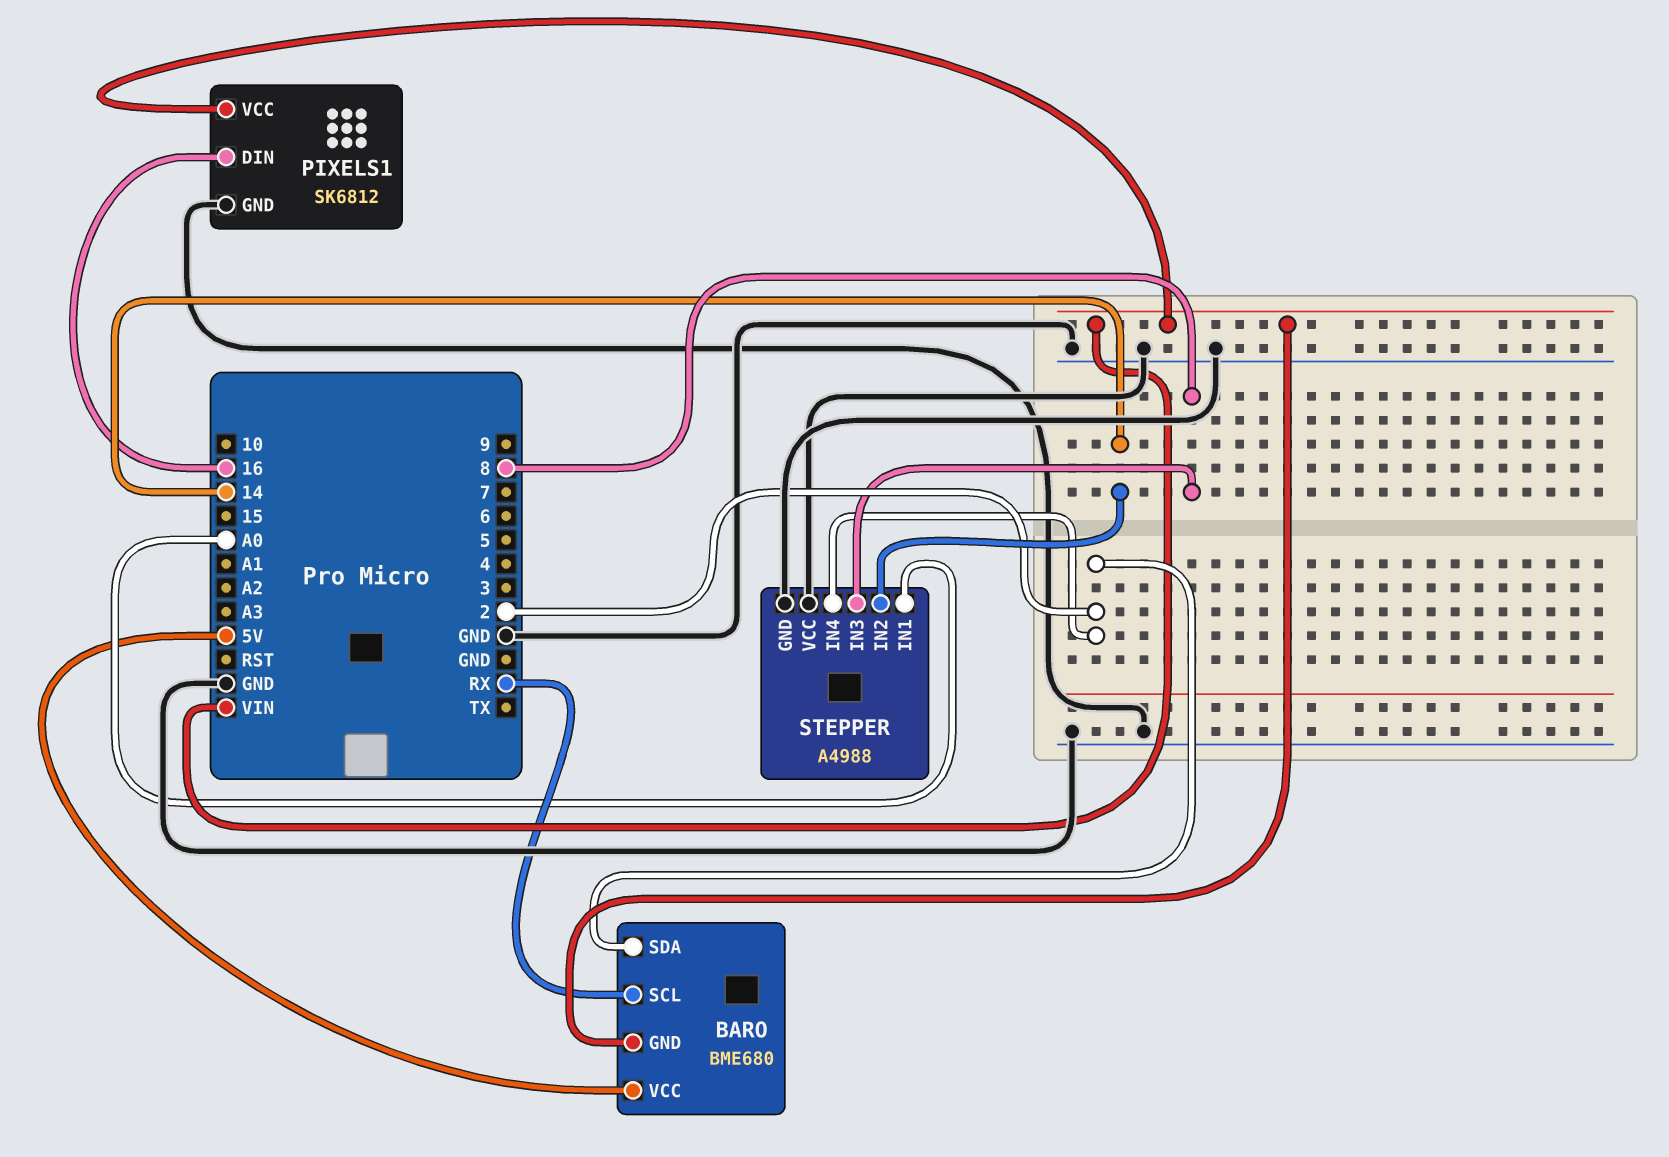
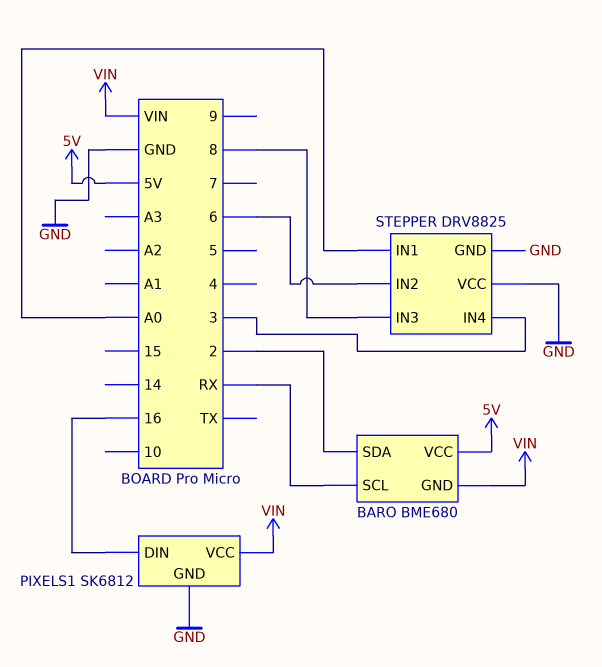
STEPPER: A4988 -> DRV8825
STEPPER pin IN2: 14 -> 6
STEPPER pin IN4: 2 -> 3

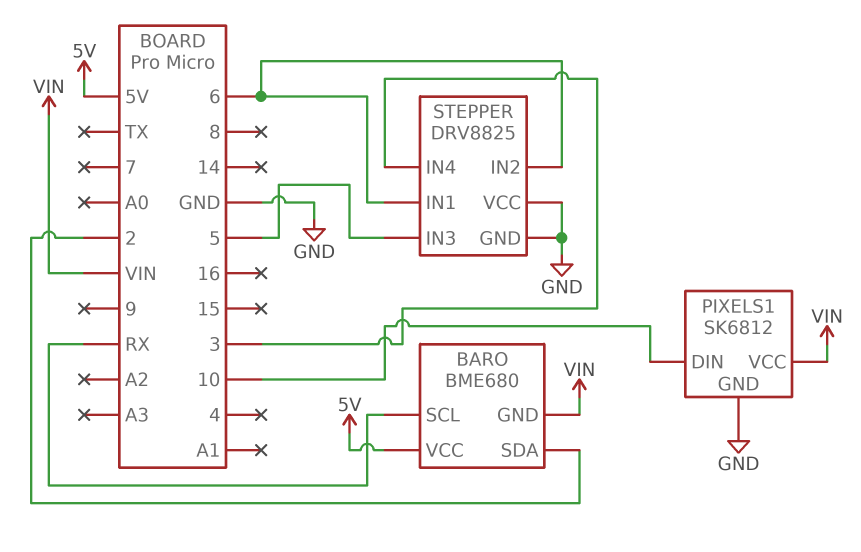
PIXELS1 pin DIN: 16 -> 10
STEPPER pin IN1: A0 -> 6
STEPPER pin IN3: 8 -> 5

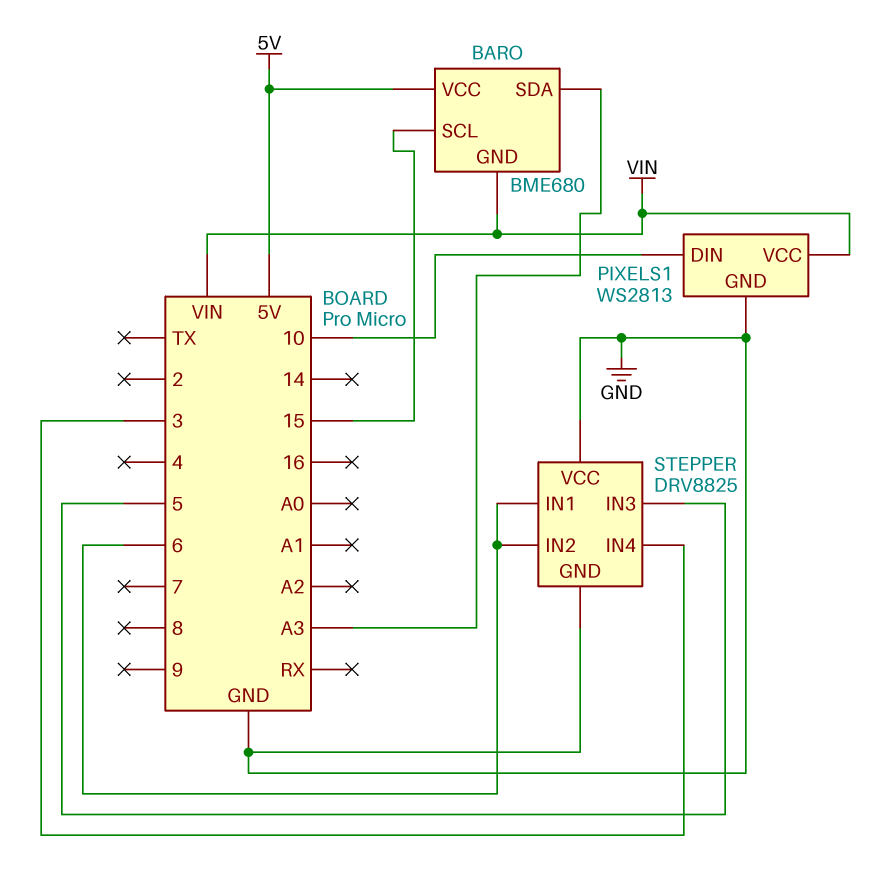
BARO pin SCL: RX -> 15
BARO pin SDA: 2 -> A3
PIXELS1: SK6812 -> WS2813

